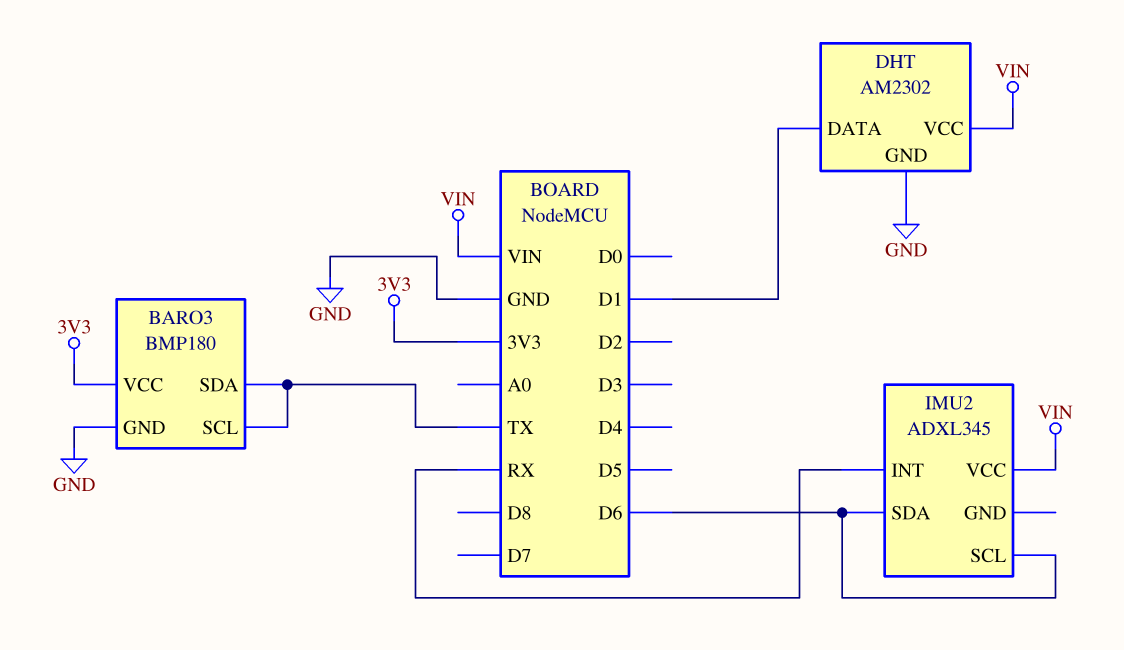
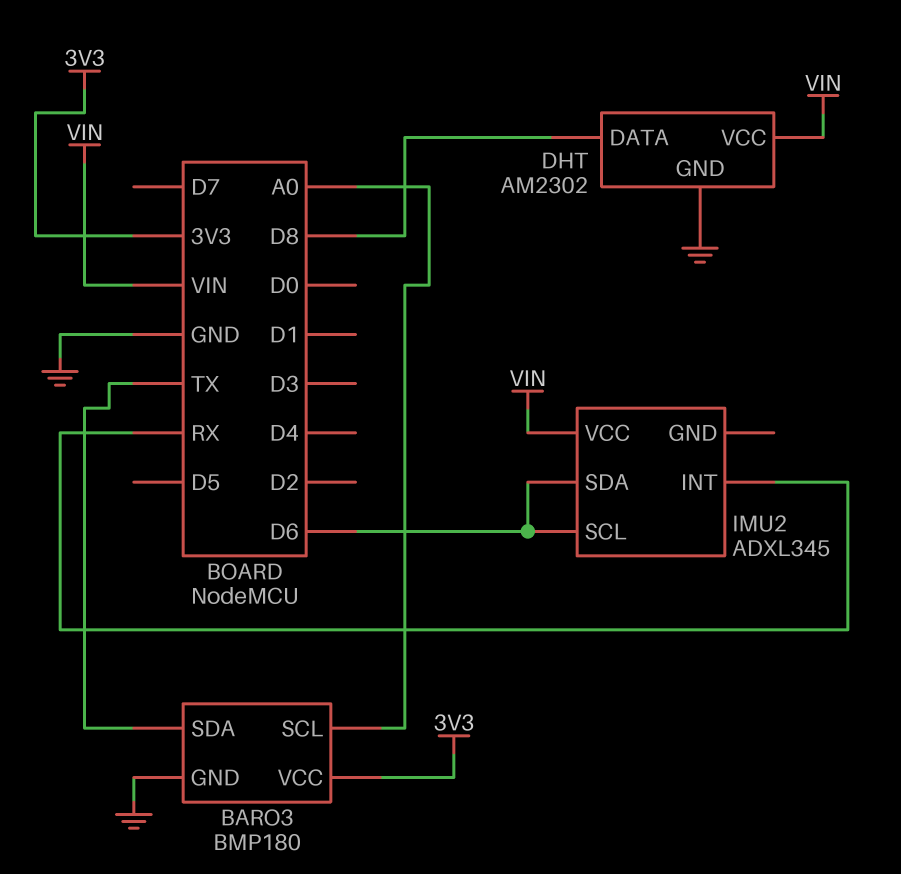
BARO3 pin SCL: TX -> A0
DHT pin DATA: D1 -> D8

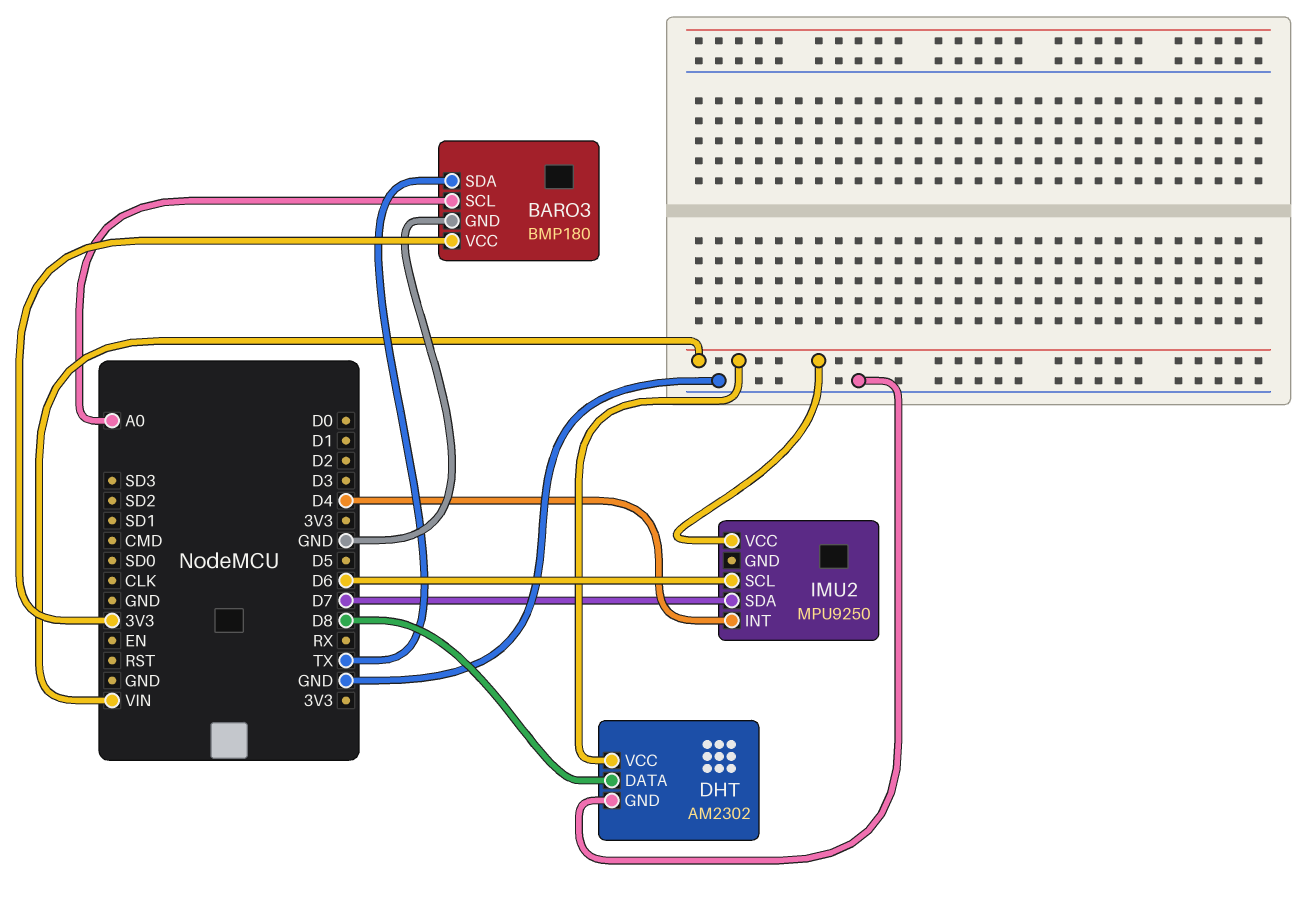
IMU2: ADXL345 -> MPU9250
IMU2 pin INT: RX -> D4
IMU2 pin SDA: D6 -> D7

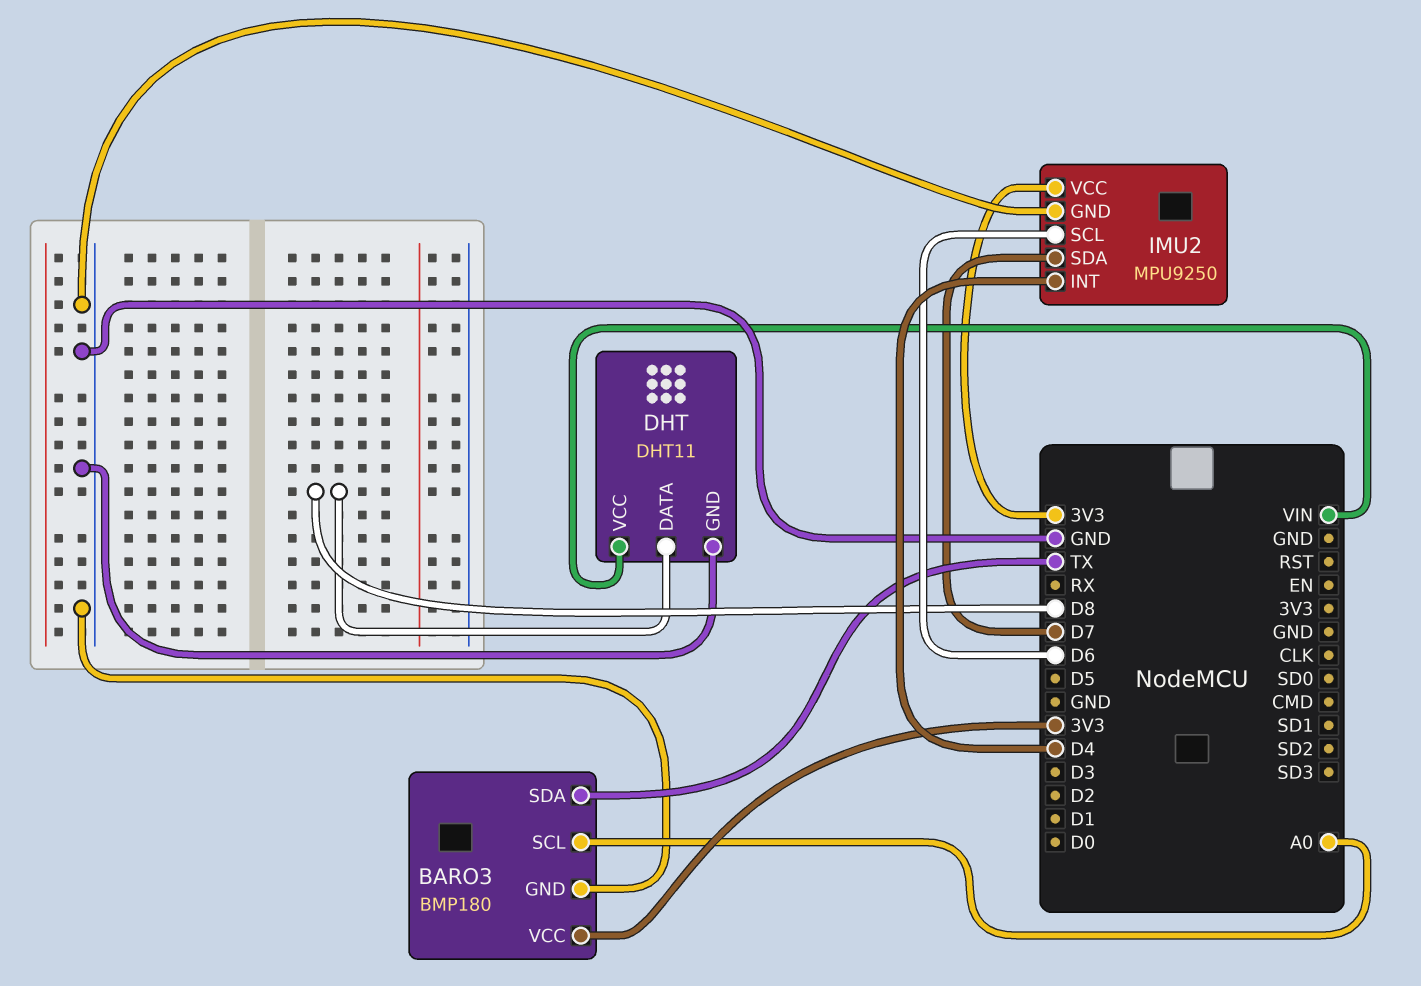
DHT: AM2302 -> DHT11
IMU2 pin GND: none -> GND
IMU2 pin VCC: VIN -> 3V3

